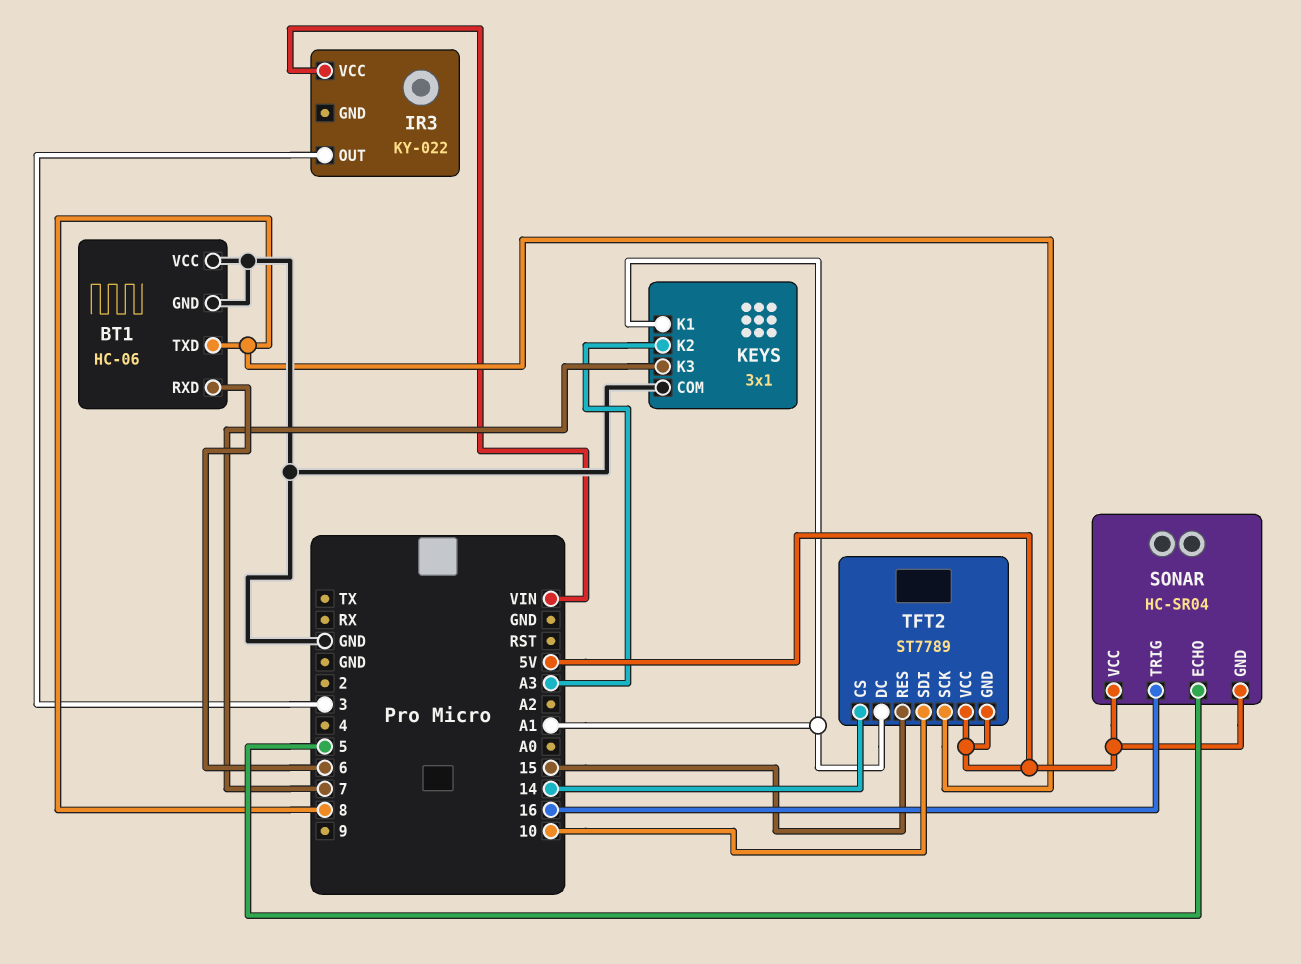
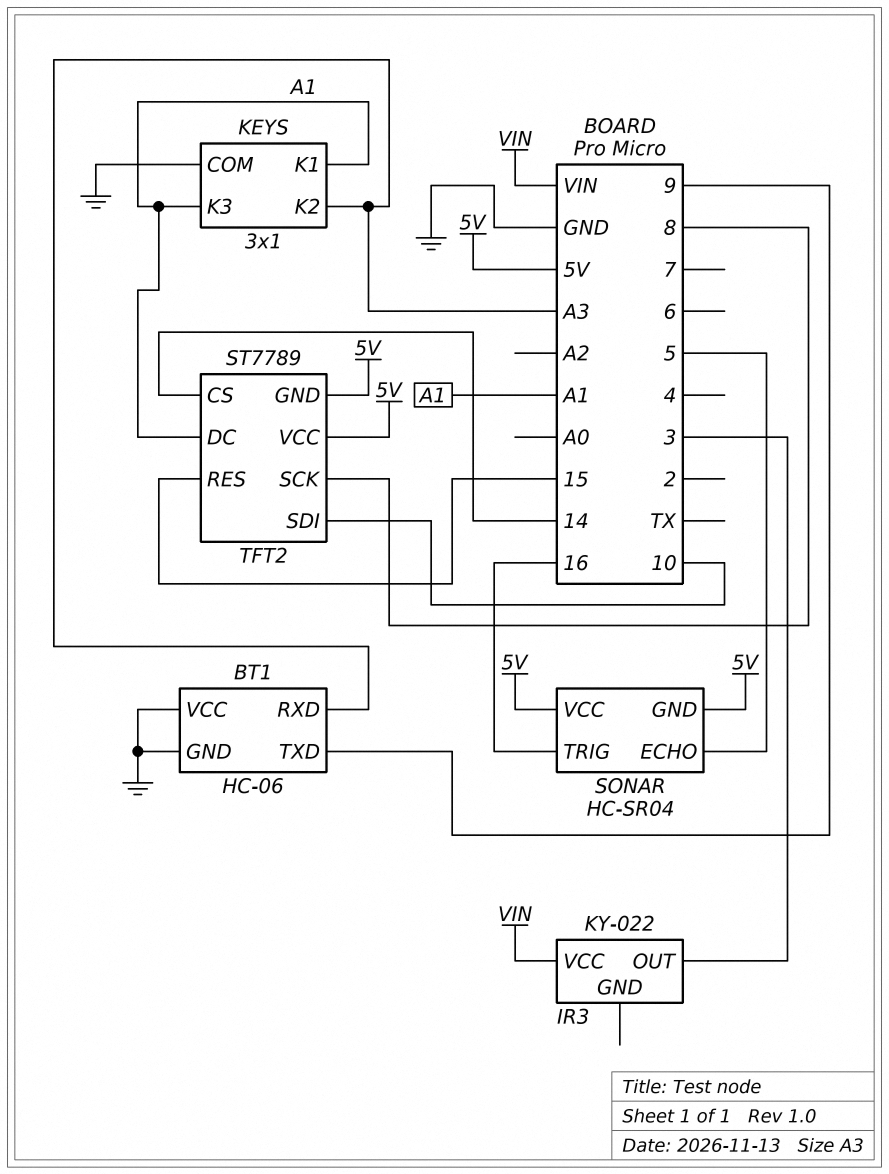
BT1 pin RXD: 6 -> A3
BT1 pin TXD: 8 -> 9
KEYS pin K3: 7 -> A1

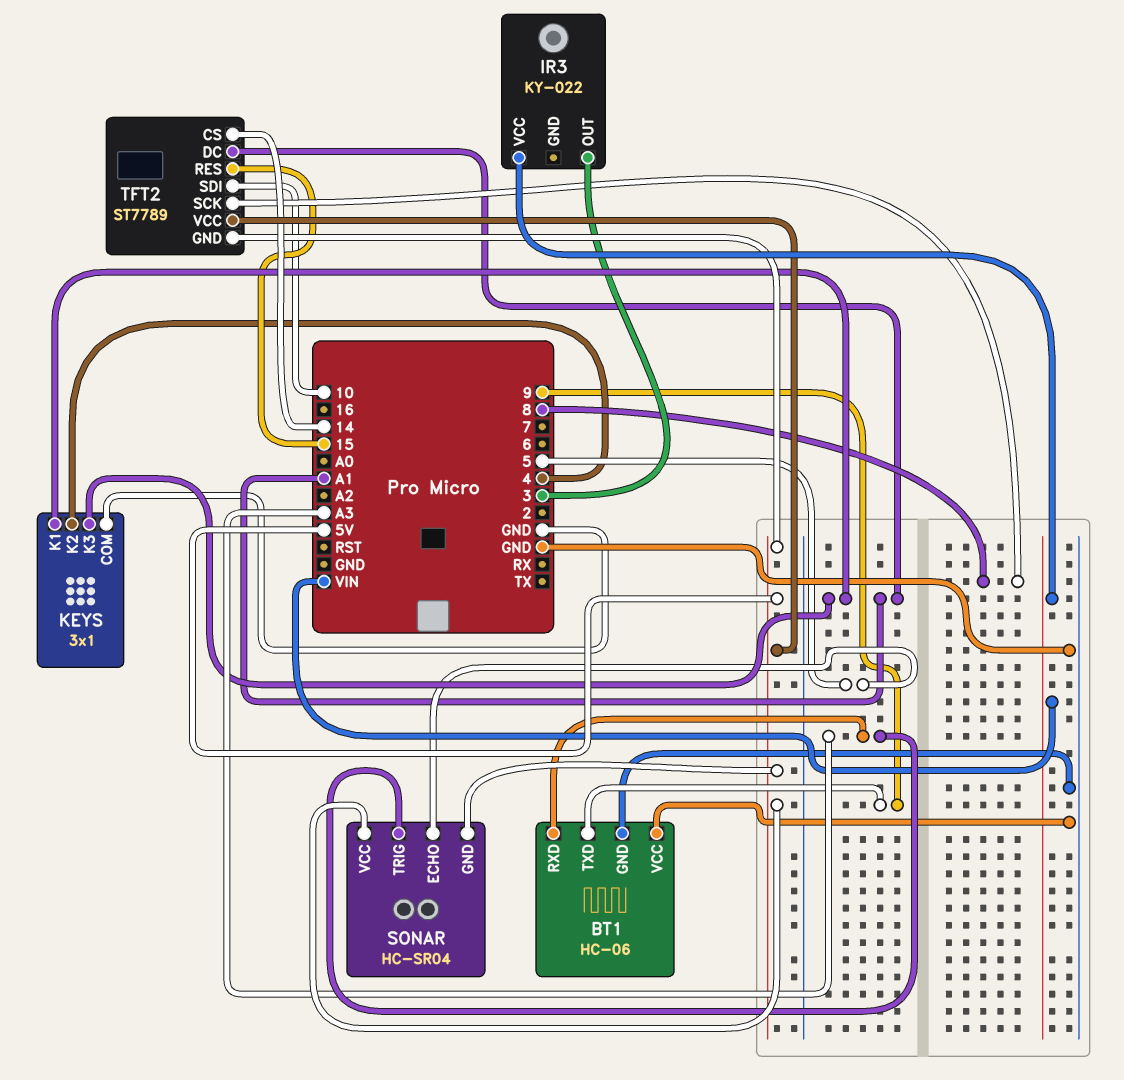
KEYS pin K2: A3 -> 4
SONAR pin TRIG: 16 -> A3

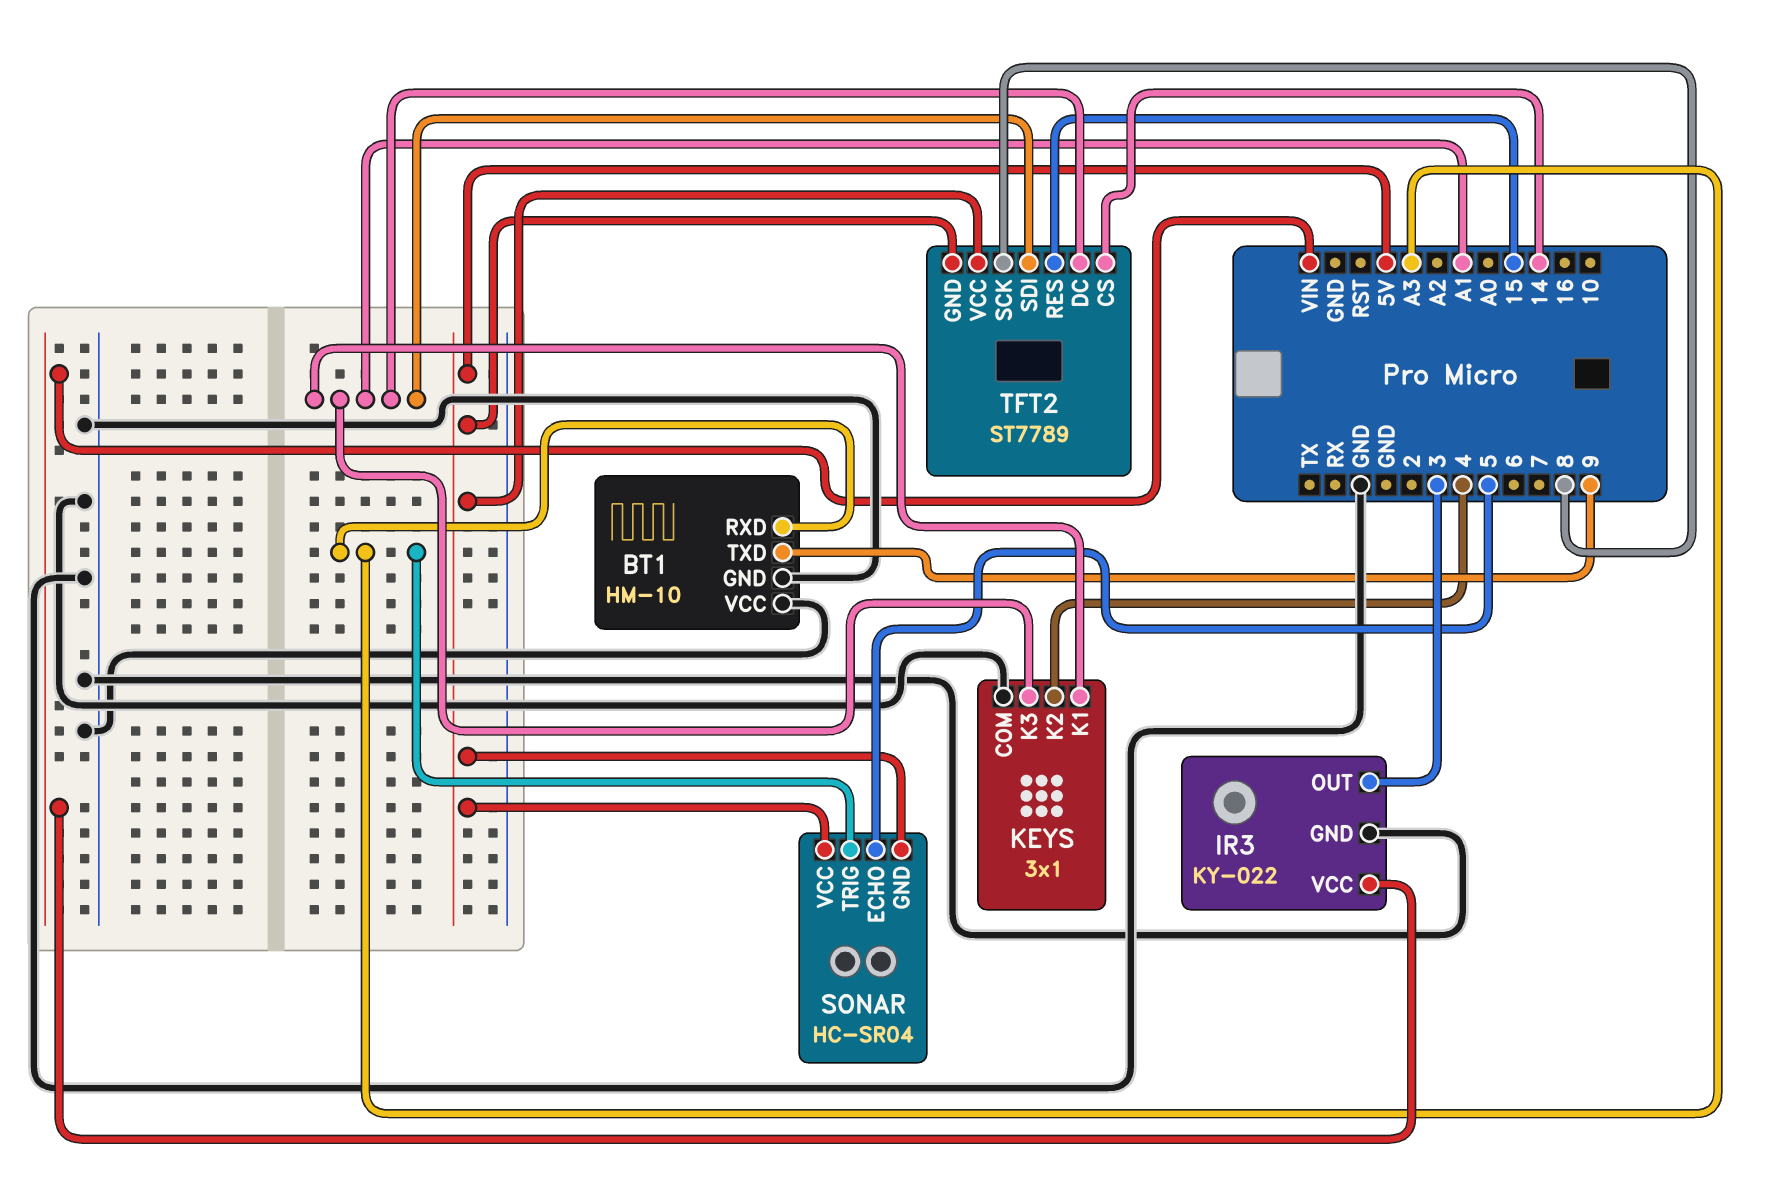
BT1: HC-06 -> HM-10
IR3 pin GND: none -> GND
TFT2 pin SDI: 10 -> A1

